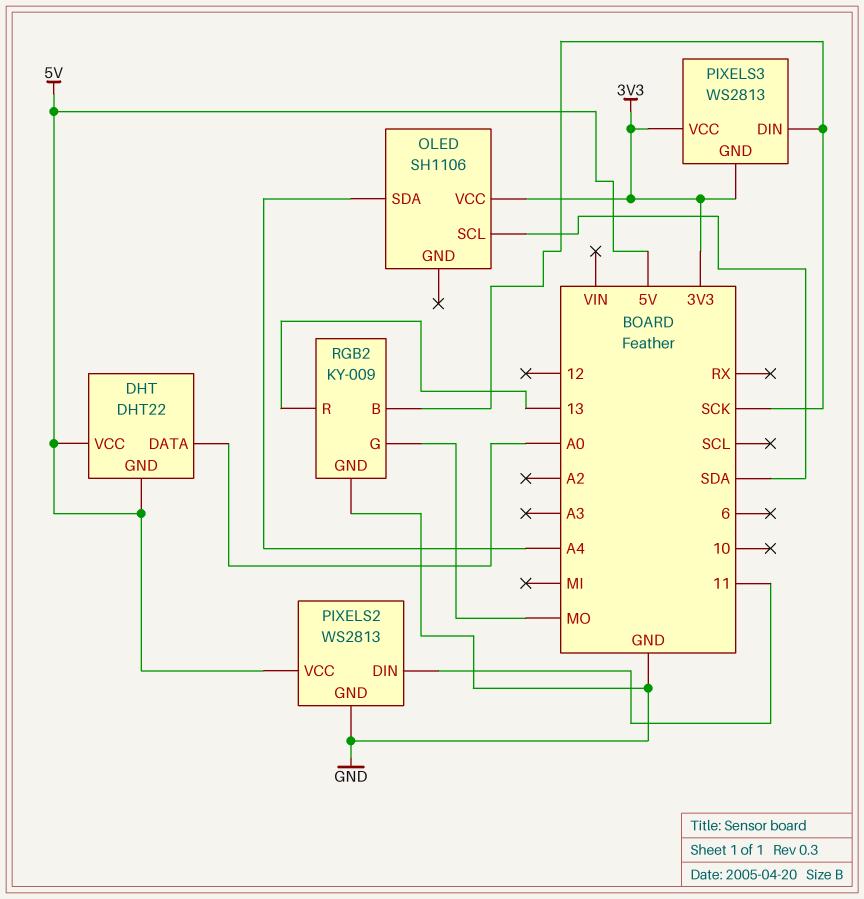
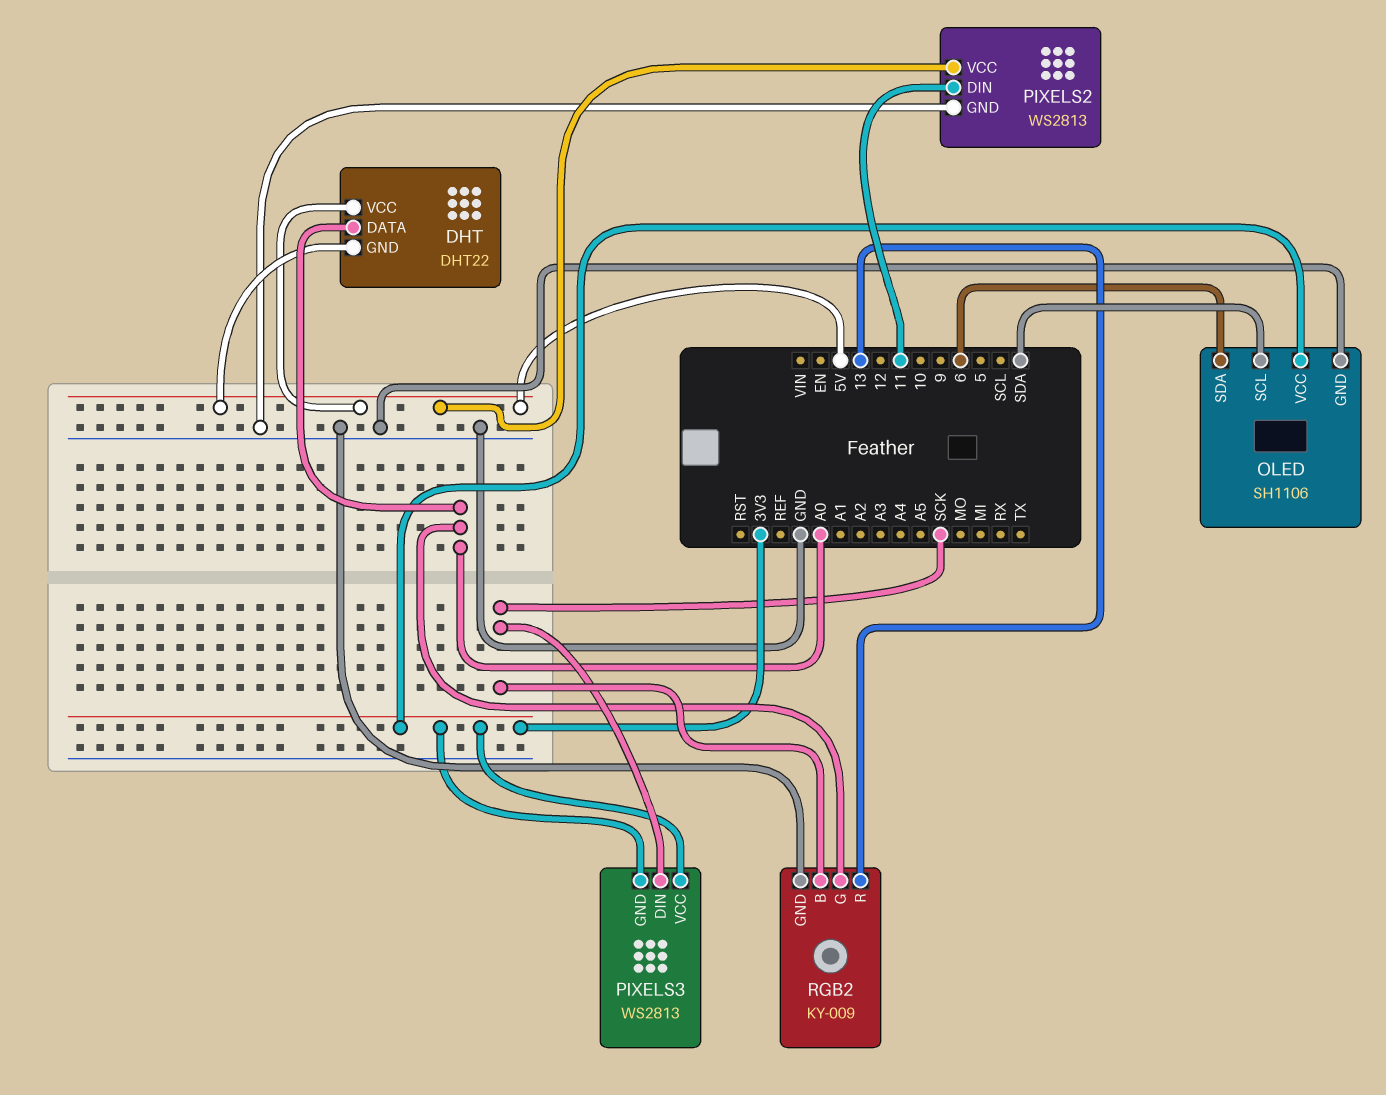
OLED pin GND: none -> GND
OLED pin SDA: A4 -> 6
RGB2 pin G: MO -> A0

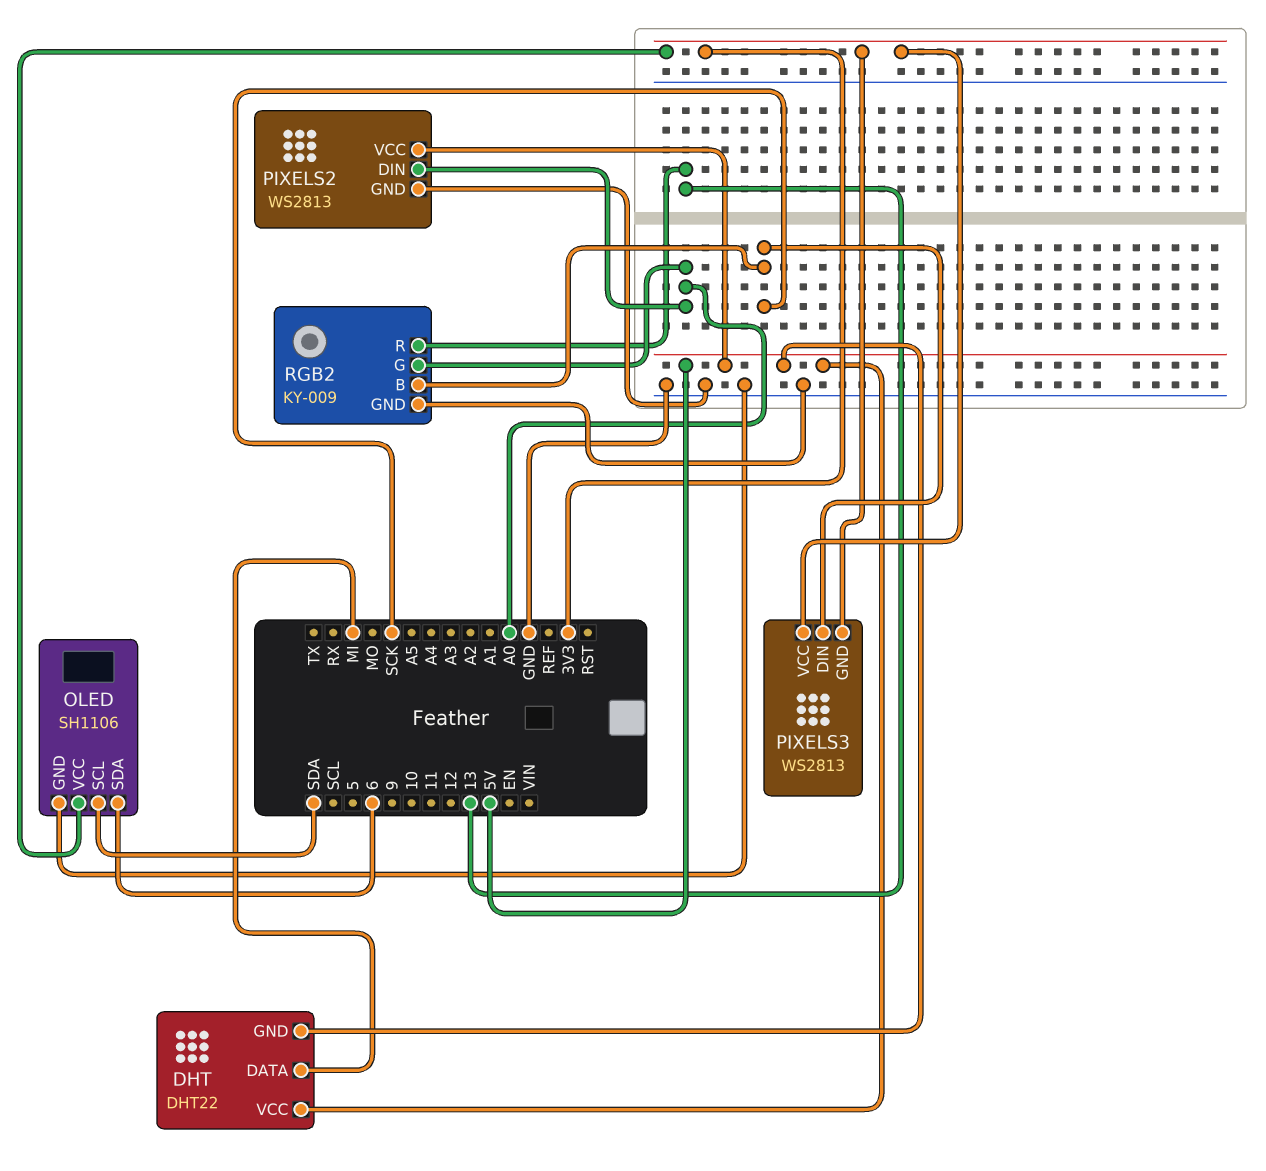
DHT pin DATA: A0 -> MI
PIXELS2 pin DIN: 11 -> A0

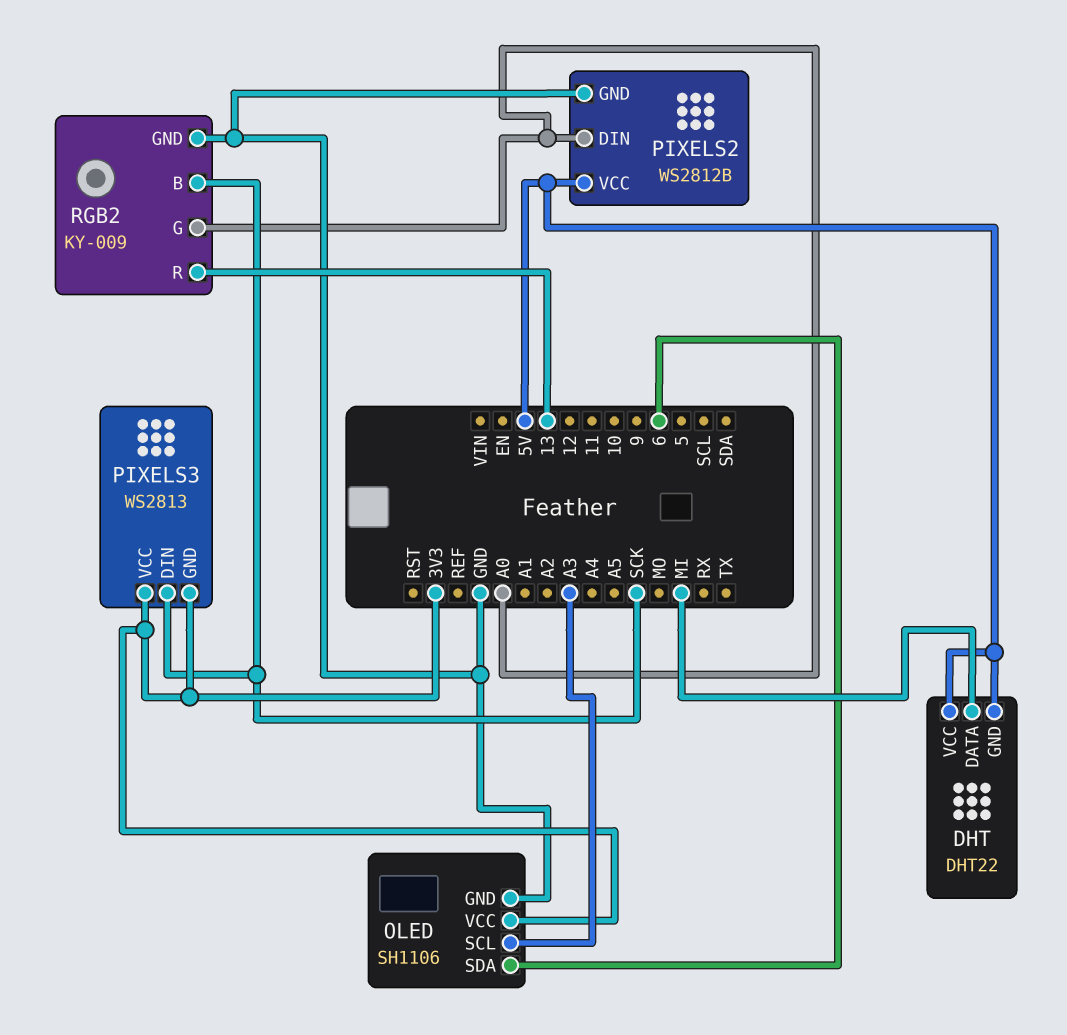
OLED pin SCL: SDA -> A3
PIXELS2: WS2813 -> WS2812B

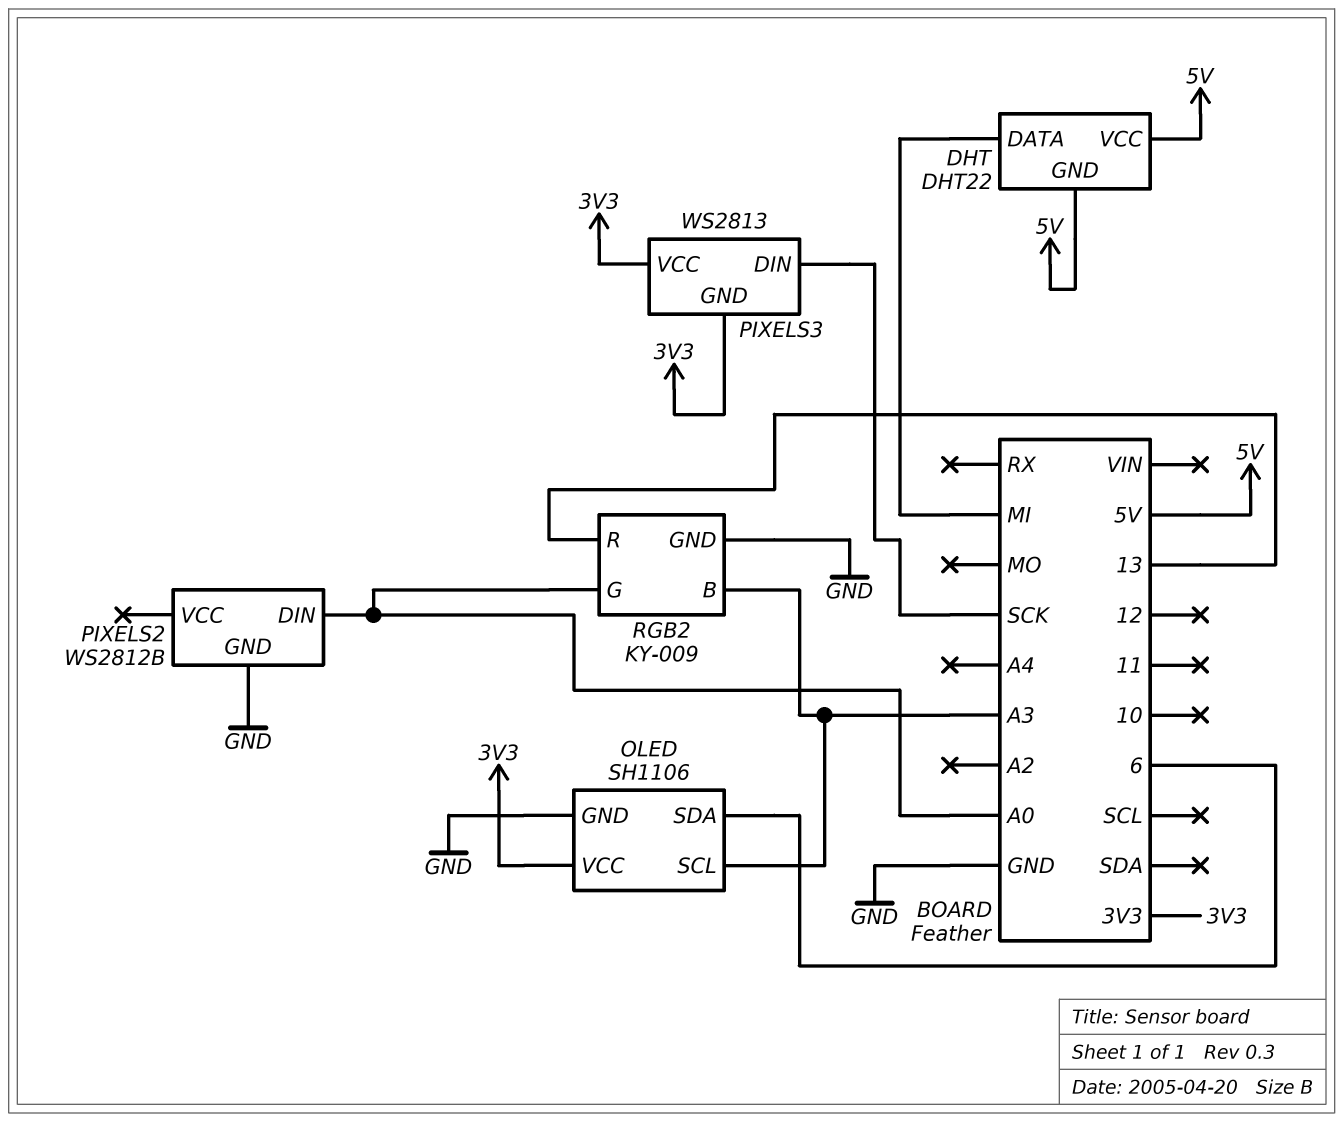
PIXELS2 pin VCC: 5V -> none
RGB2 pin B: SCK -> A3

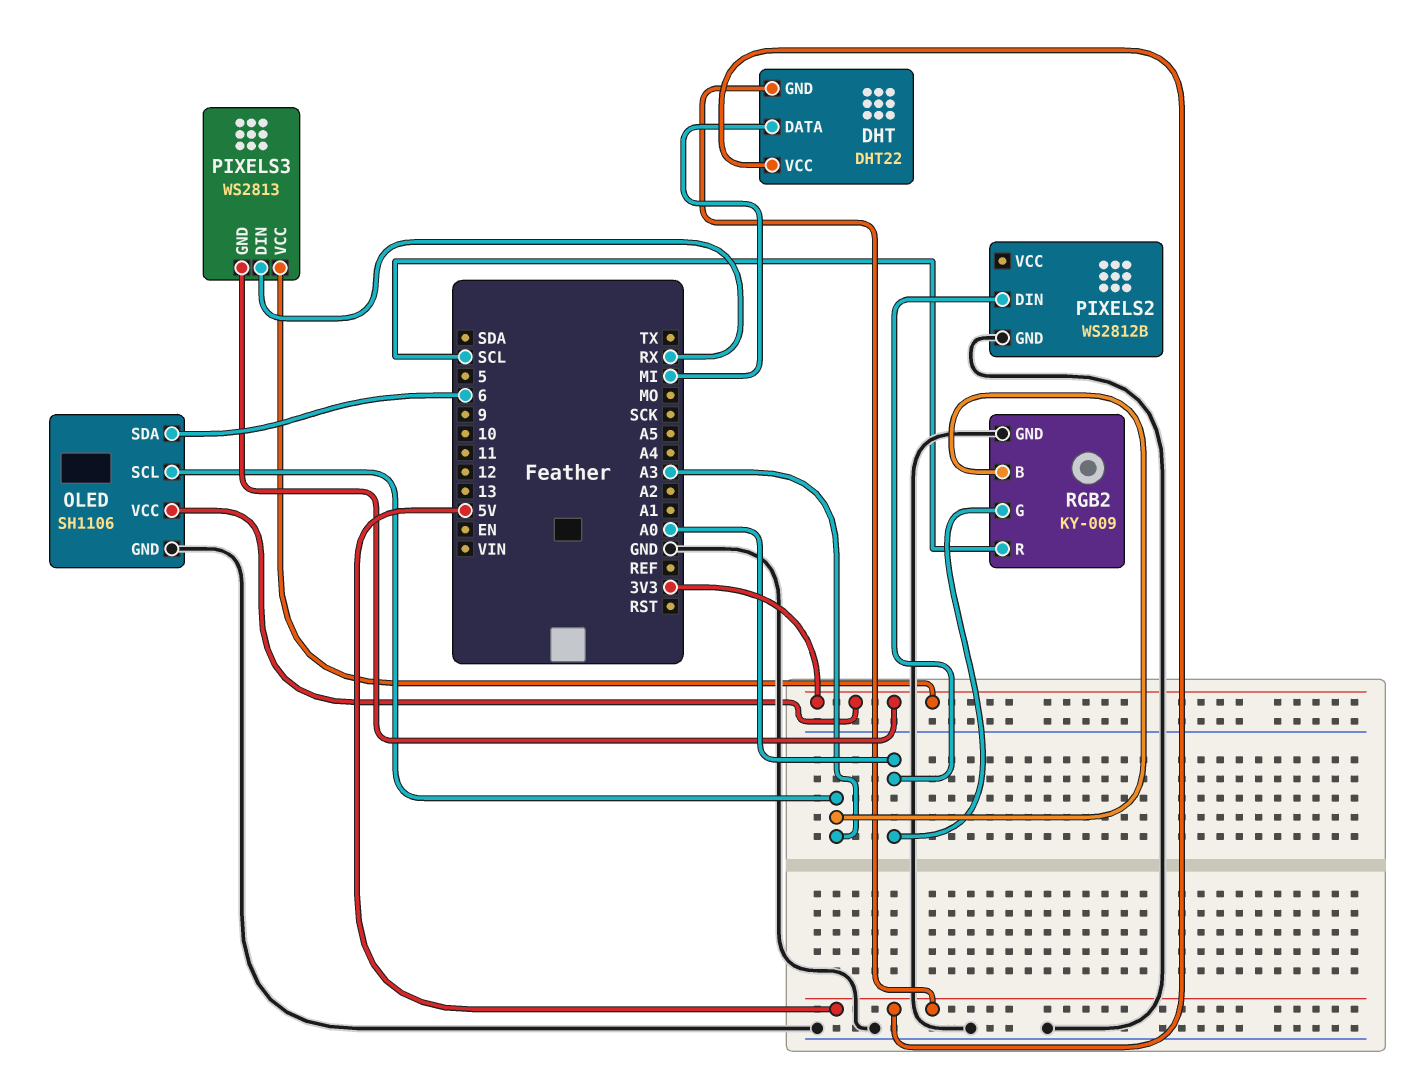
PIXELS3 pin DIN: SCK -> RX
RGB2 pin R: 13 -> SCL

